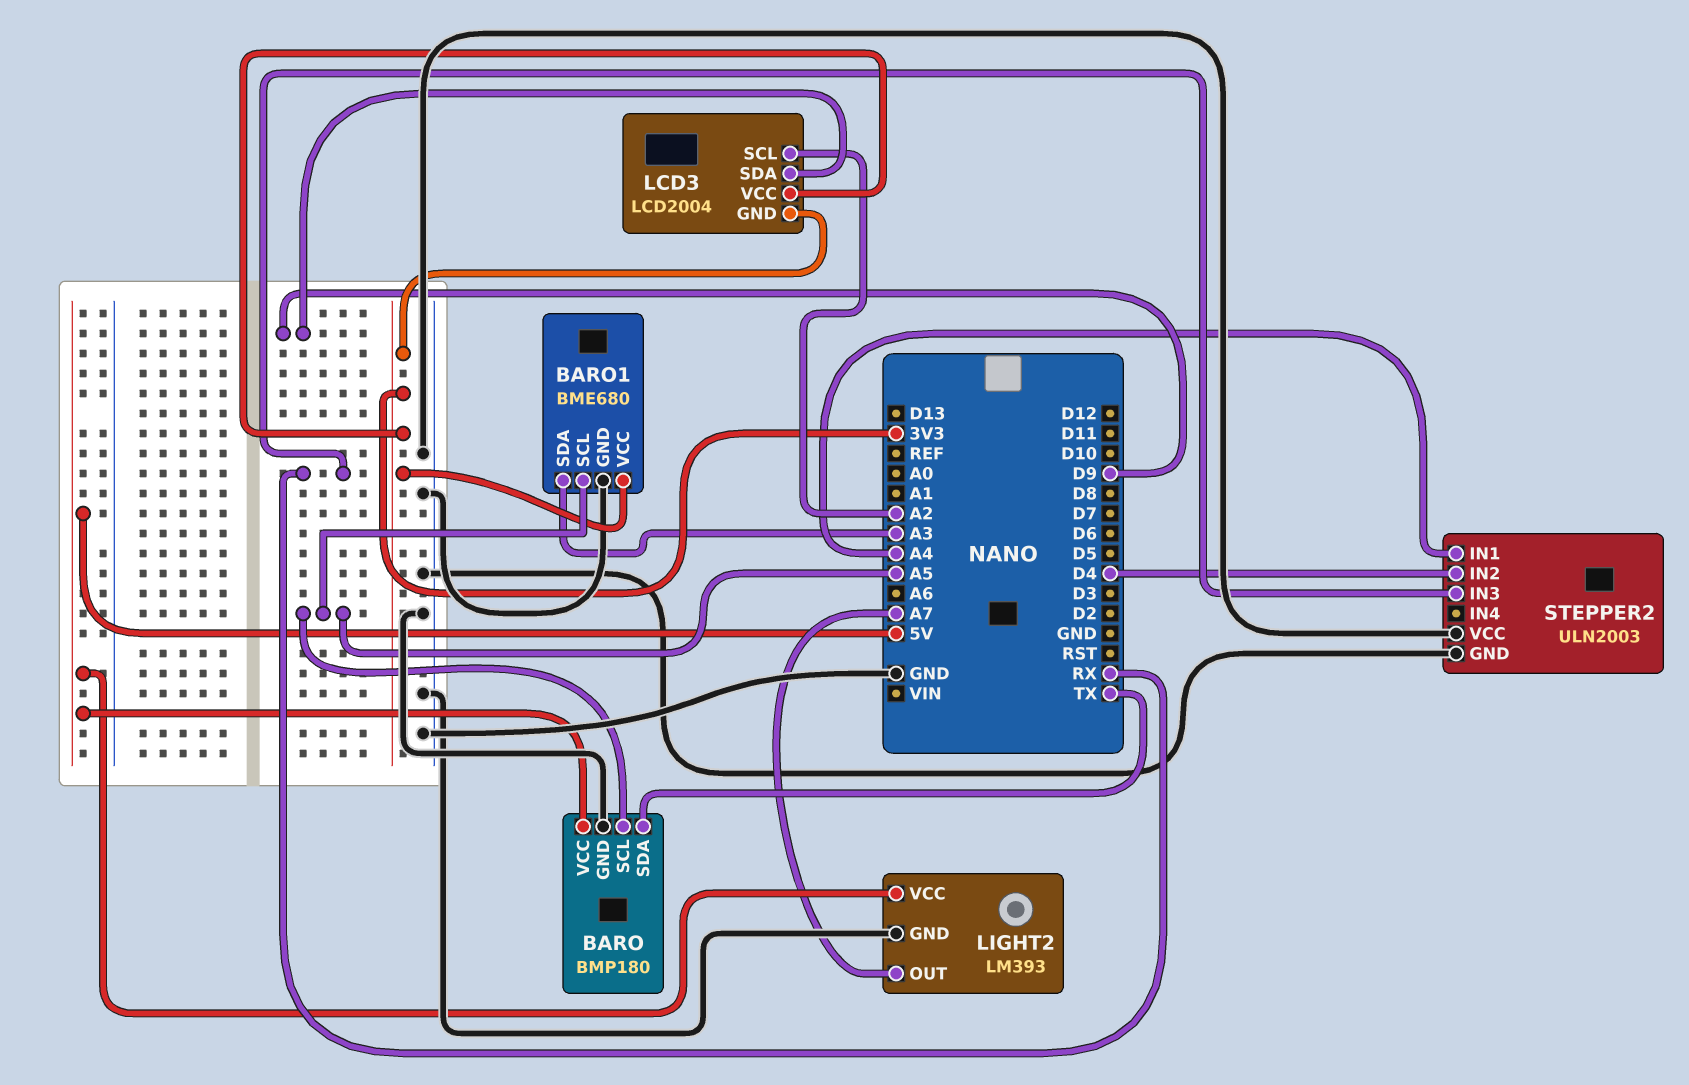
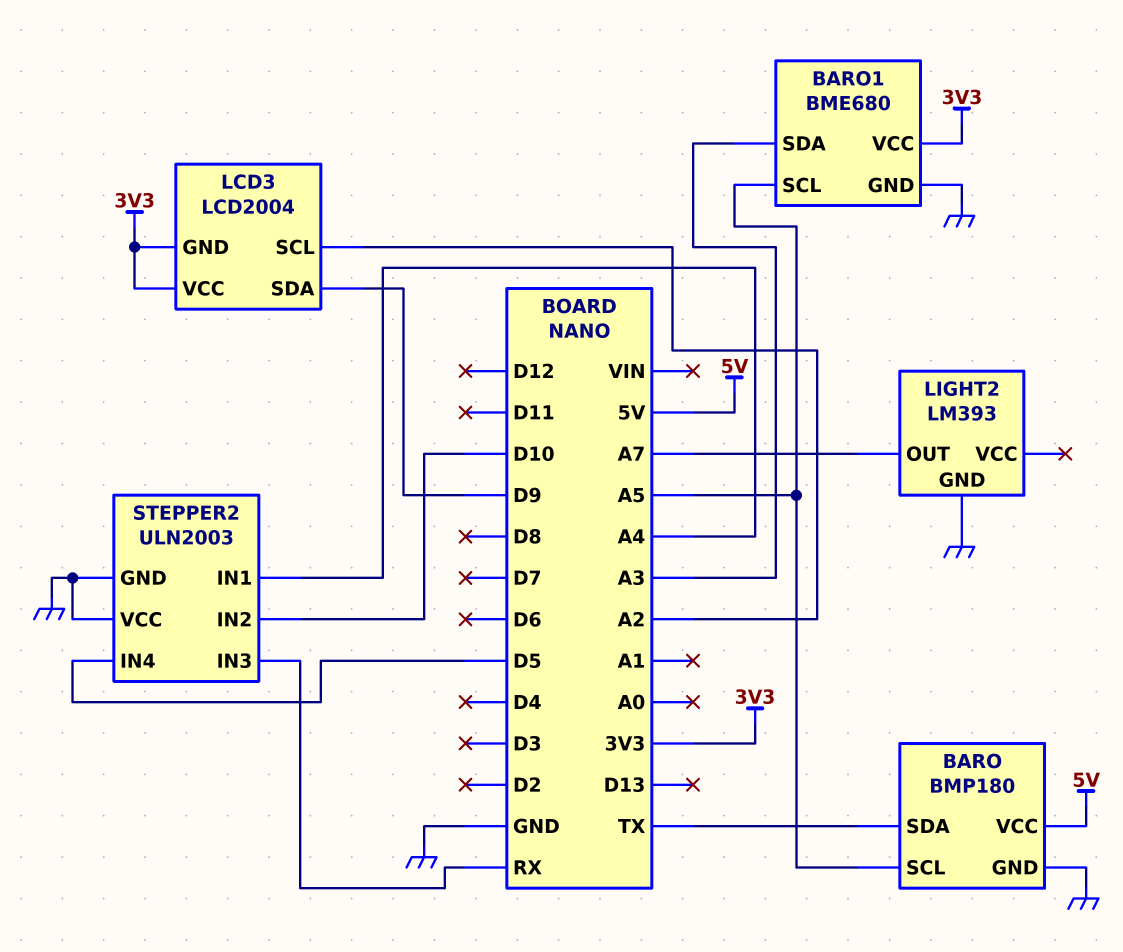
LIGHT2 pin VCC: 5V -> none
STEPPER2 pin IN2: D4 -> D10
STEPPER2 pin IN4: none -> D5

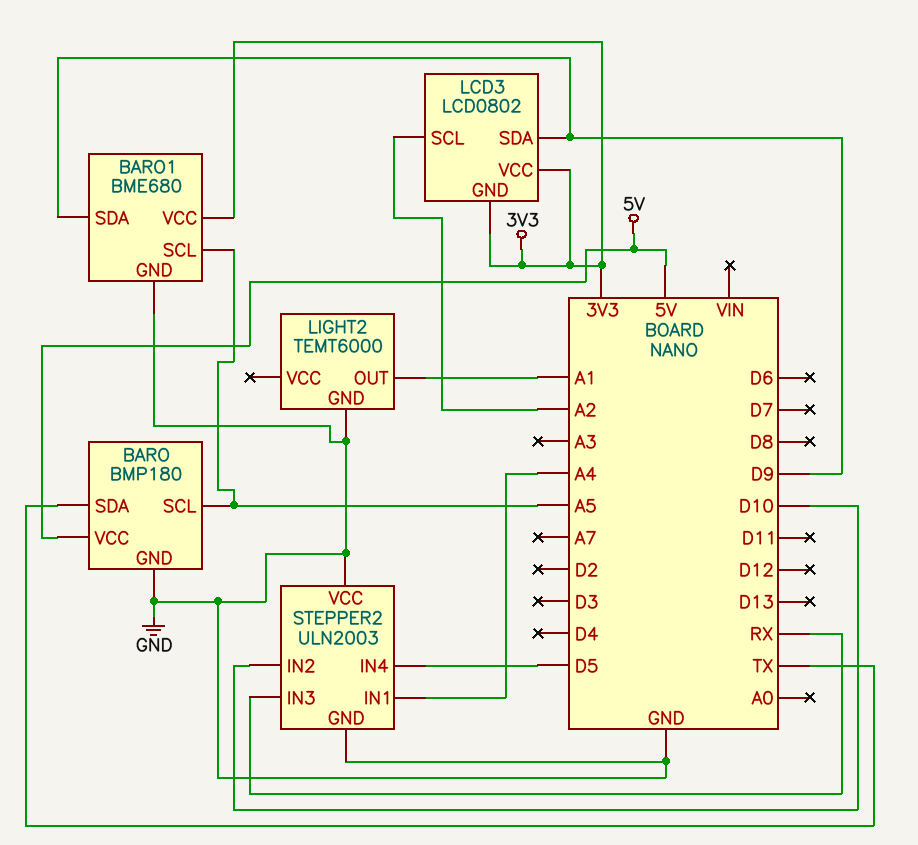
BARO1 pin SDA: A3 -> D9
LCD3: LCD2004 -> LCD0802
LIGHT2: LM393 -> TEMT6000
LIGHT2 pin OUT: A7 -> A1

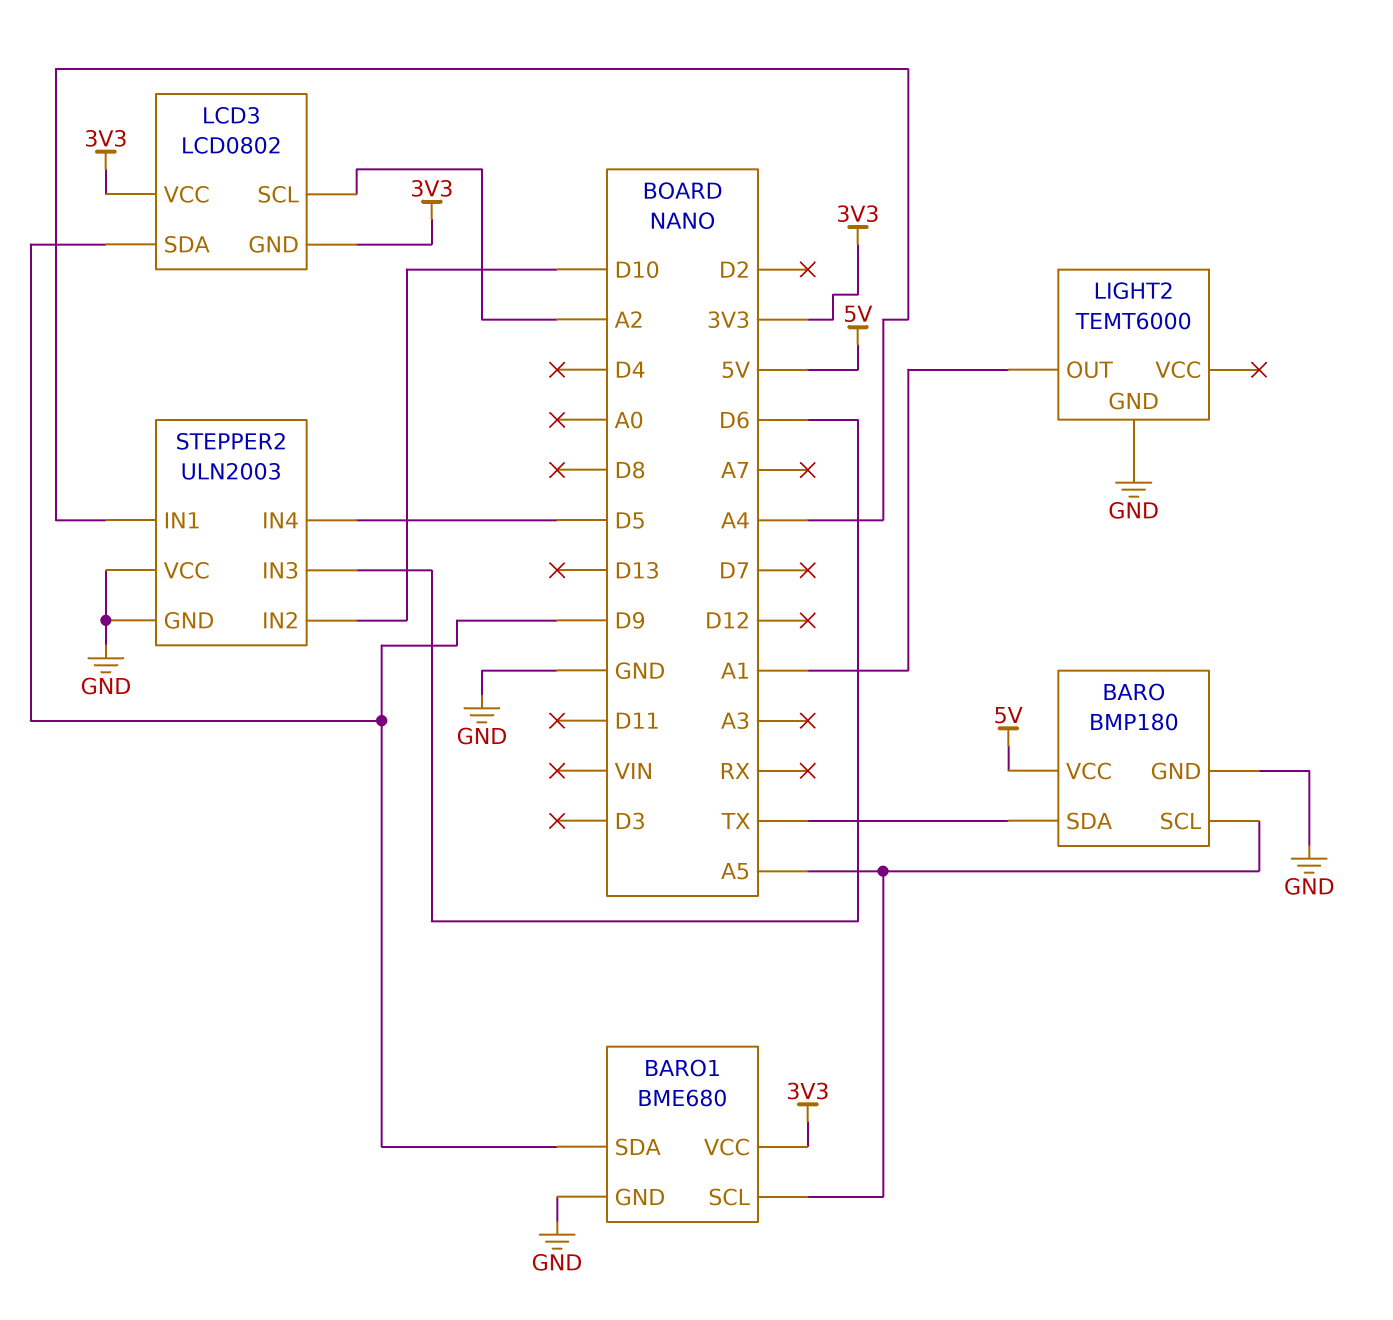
STEPPER2 pin IN3: RX -> D6

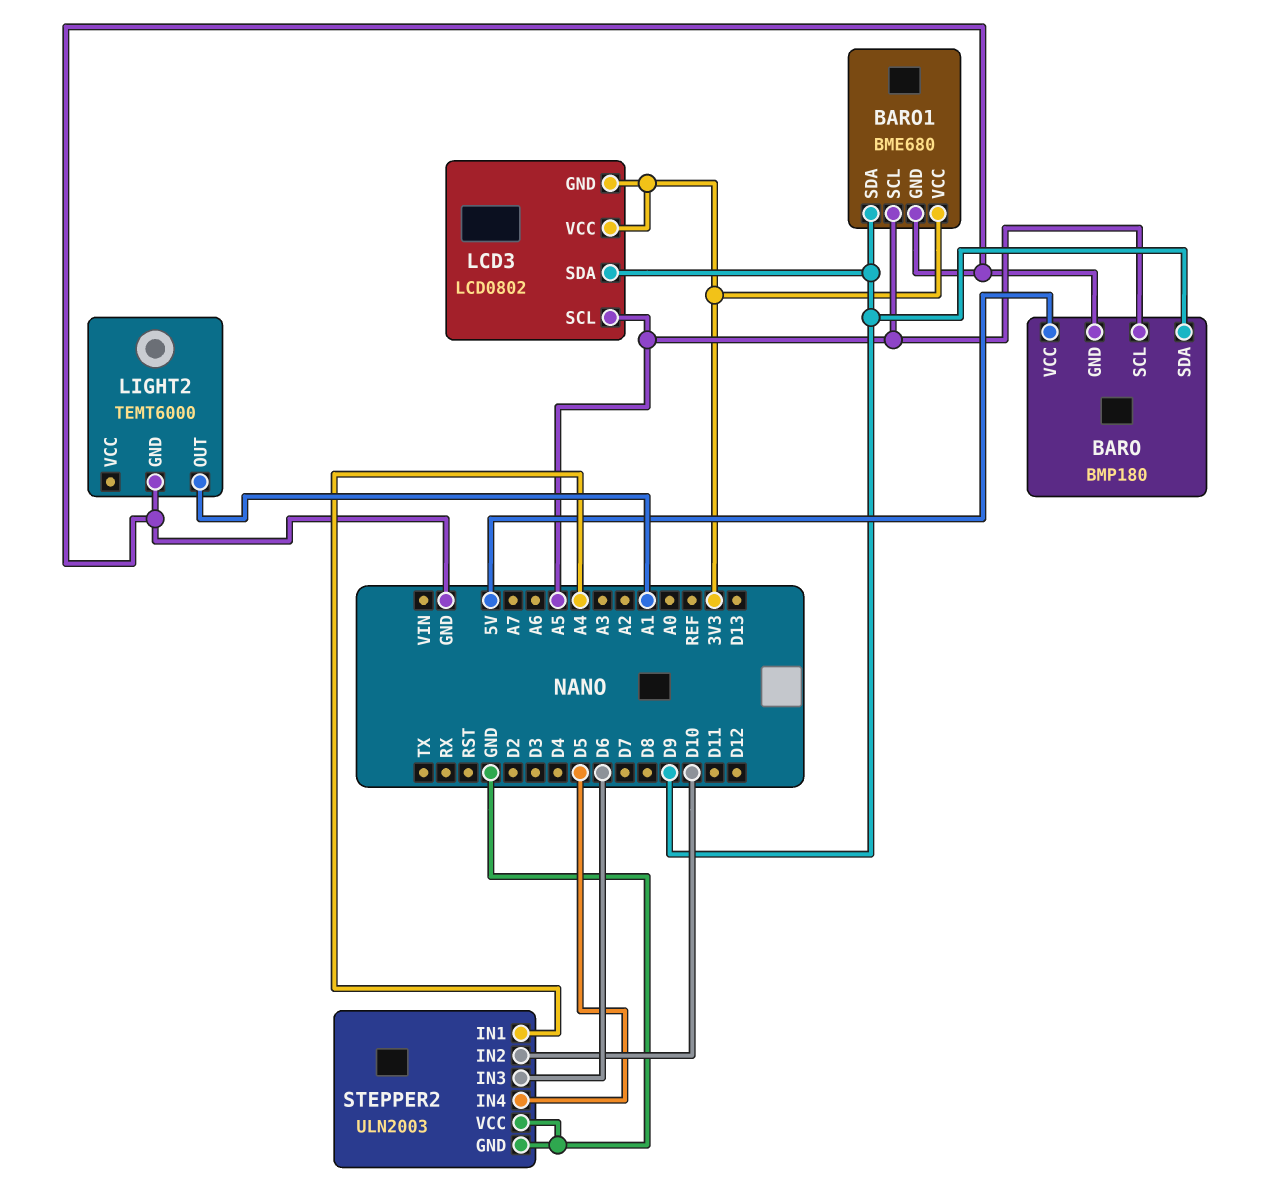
BARO pin SDA: TX -> D9
LCD3 pin SCL: A2 -> A5

